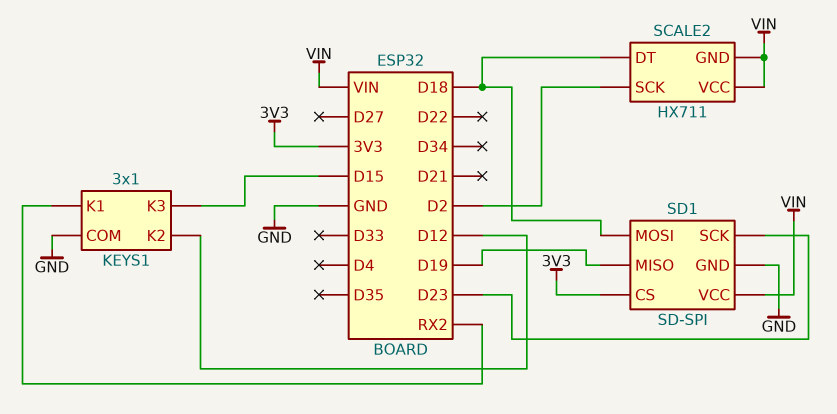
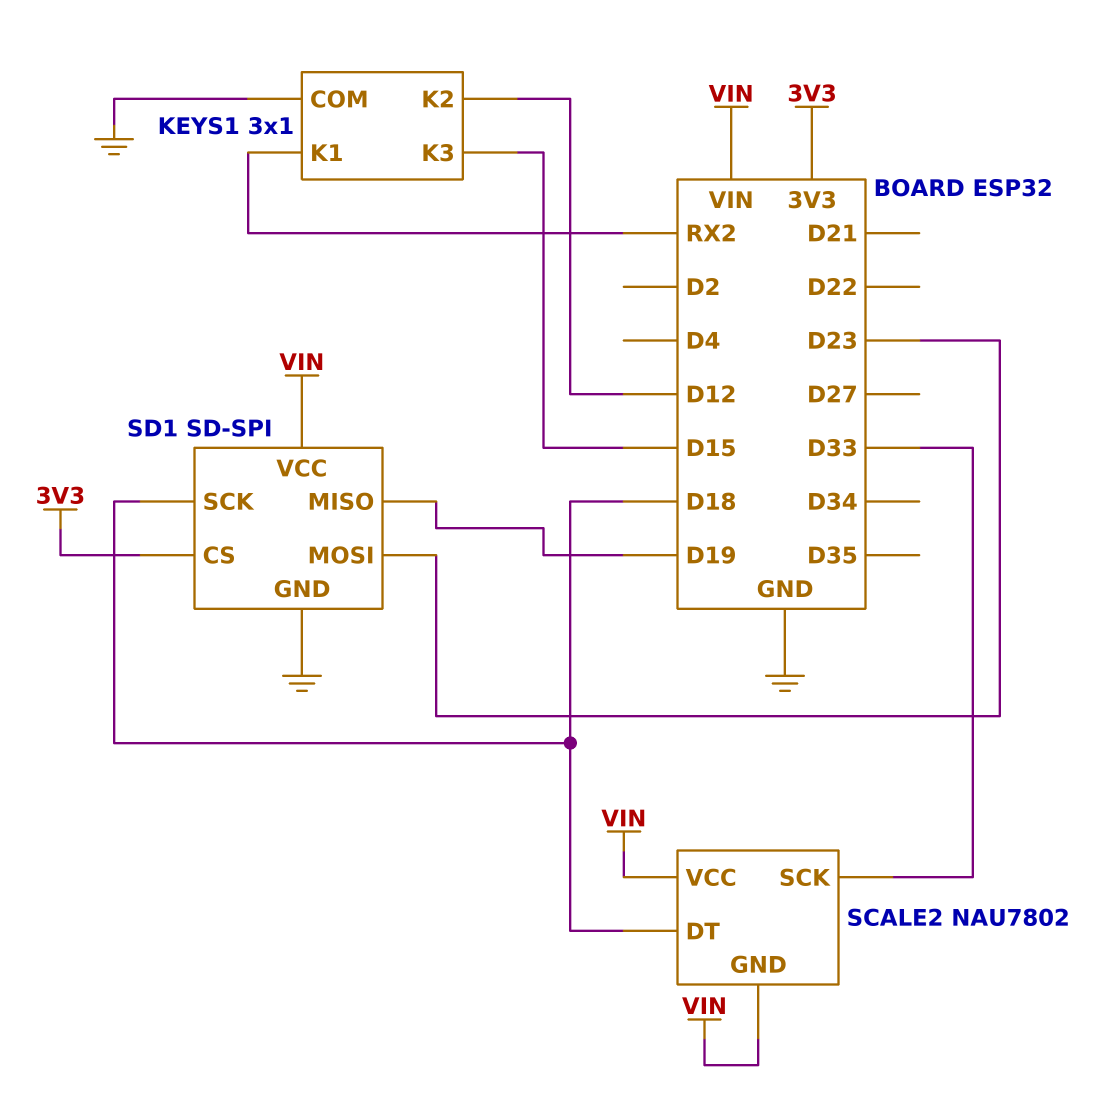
SCALE2: HX711 -> NAU7802
SCALE2 pin SCK: D2 -> D33
SD1 pin MOSI: D18 -> D23
SD1 pin SCK: D23 -> D18

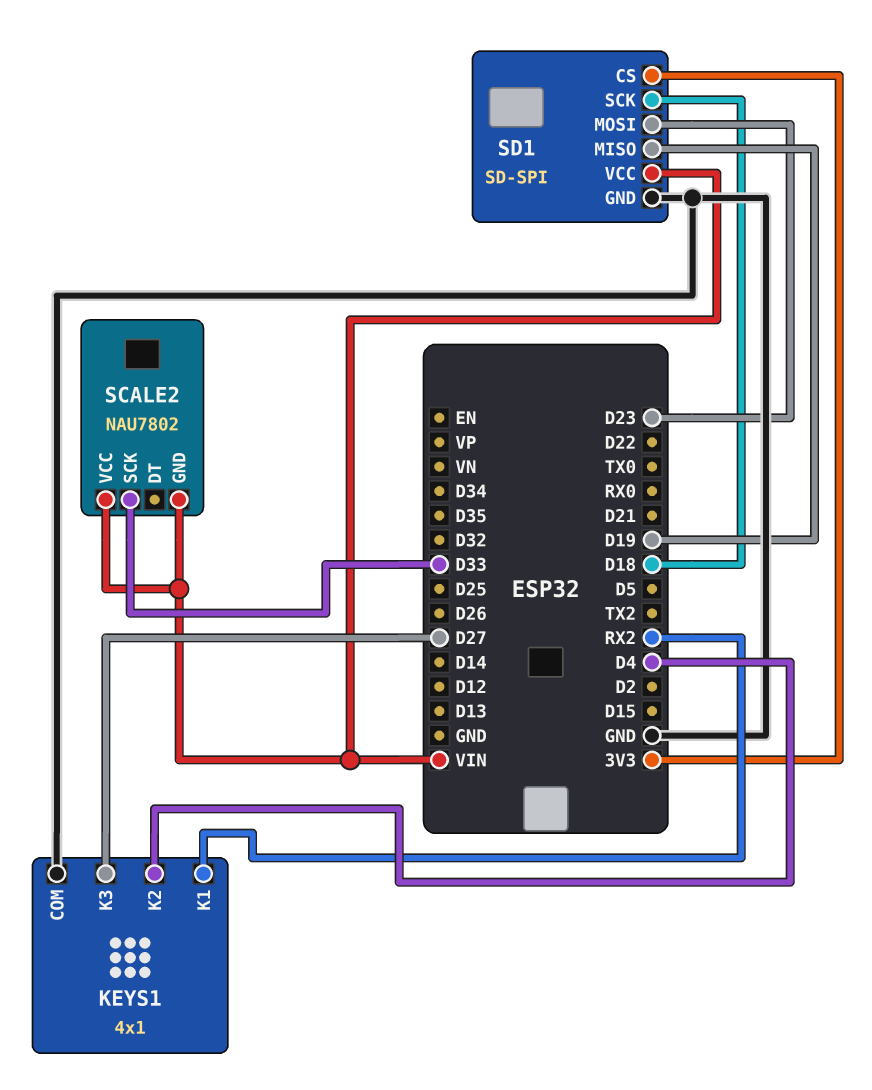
KEYS1: 3x1 -> 4x1
KEYS1 pin K2: D12 -> D4
KEYS1 pin K3: D15 -> D27
SCALE2 pin DT: D18 -> none

